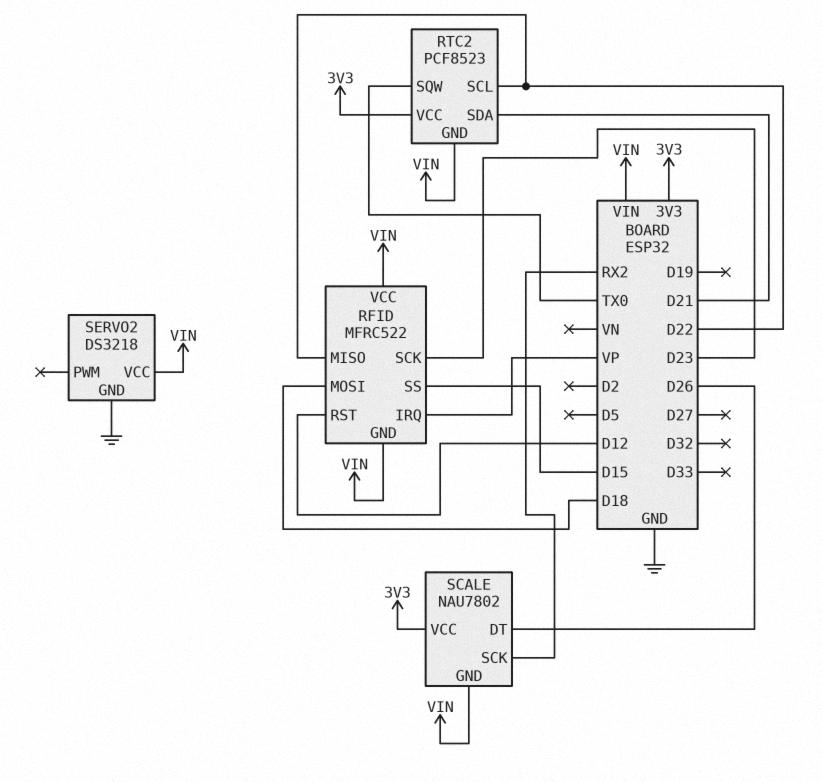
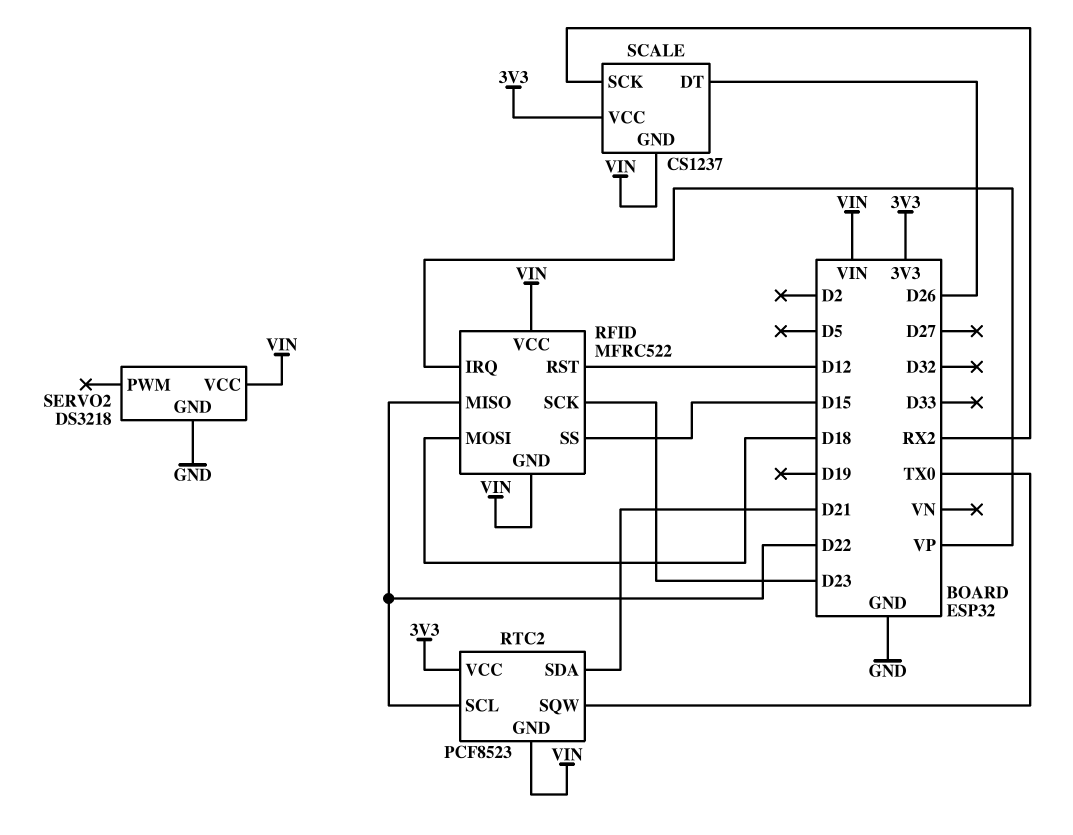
SCALE: NAU7802 -> CS1237

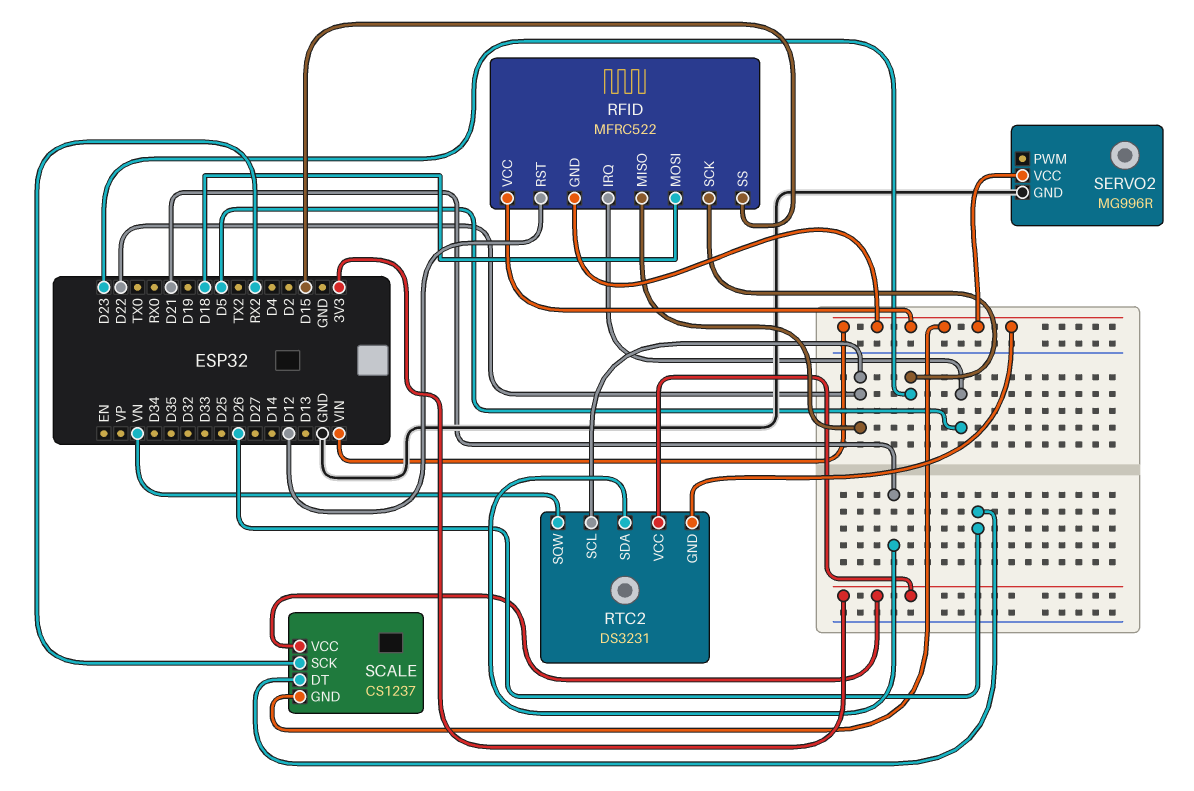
RFID pin IRQ: VP -> D5
RTC2: PCF8523 -> DS3231
RTC2 pin SQW: TX0 -> VN
SERVO2: DS3218 -> MG996R

